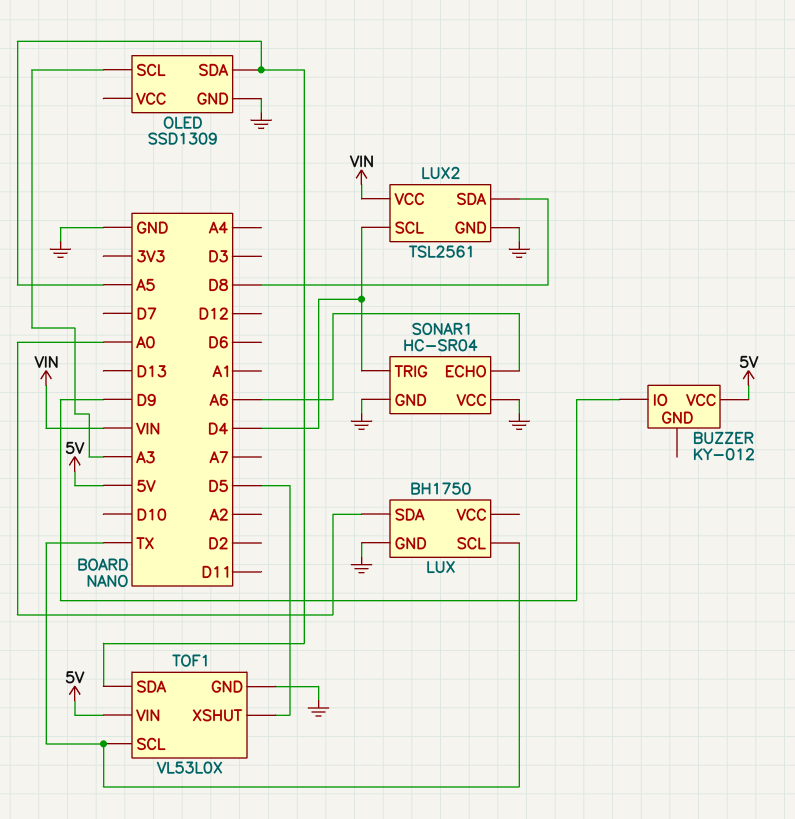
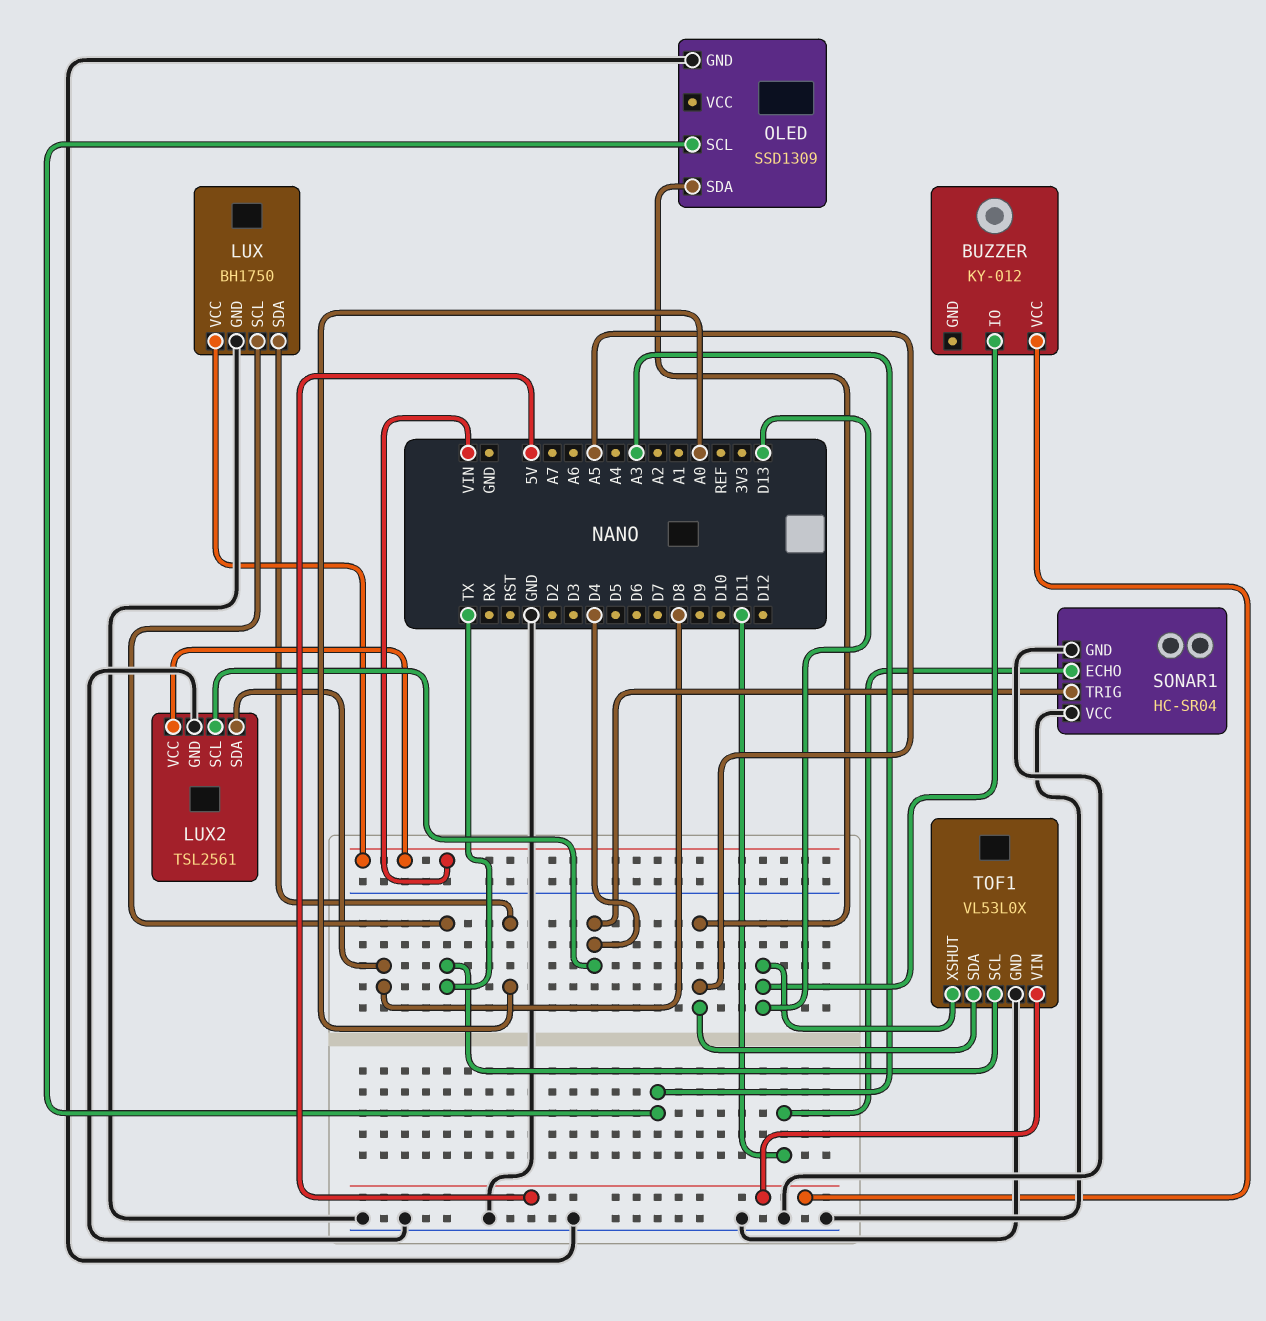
BUZZER pin IO: D9 -> D13
LUX pin VCC: none -> VIN
SONAR1 pin ECHO: A6 -> D11
TOF1 pin XSHUT: D5 -> D13

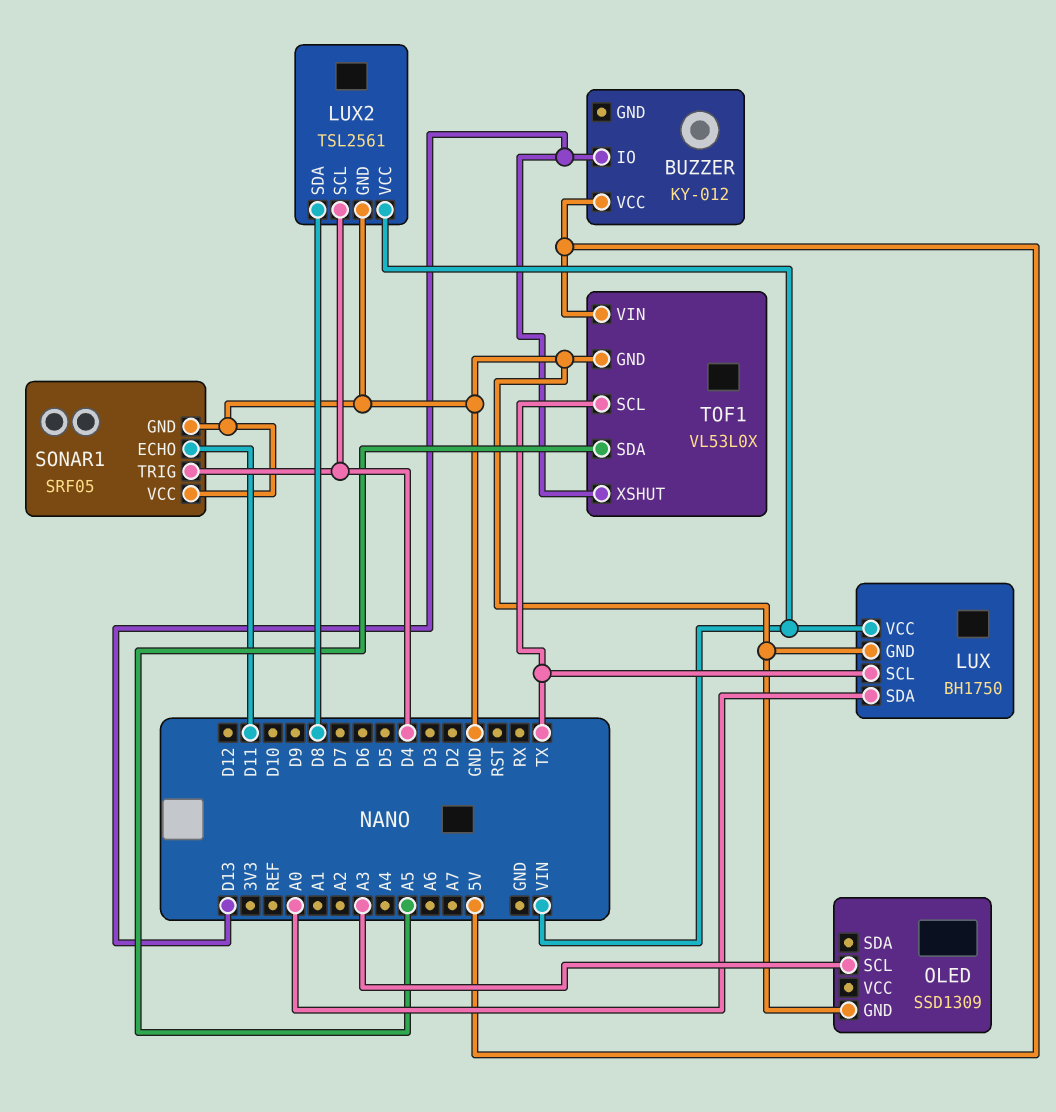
OLED pin SDA: A5 -> none
SONAR1: HC-SR04 -> SRF05

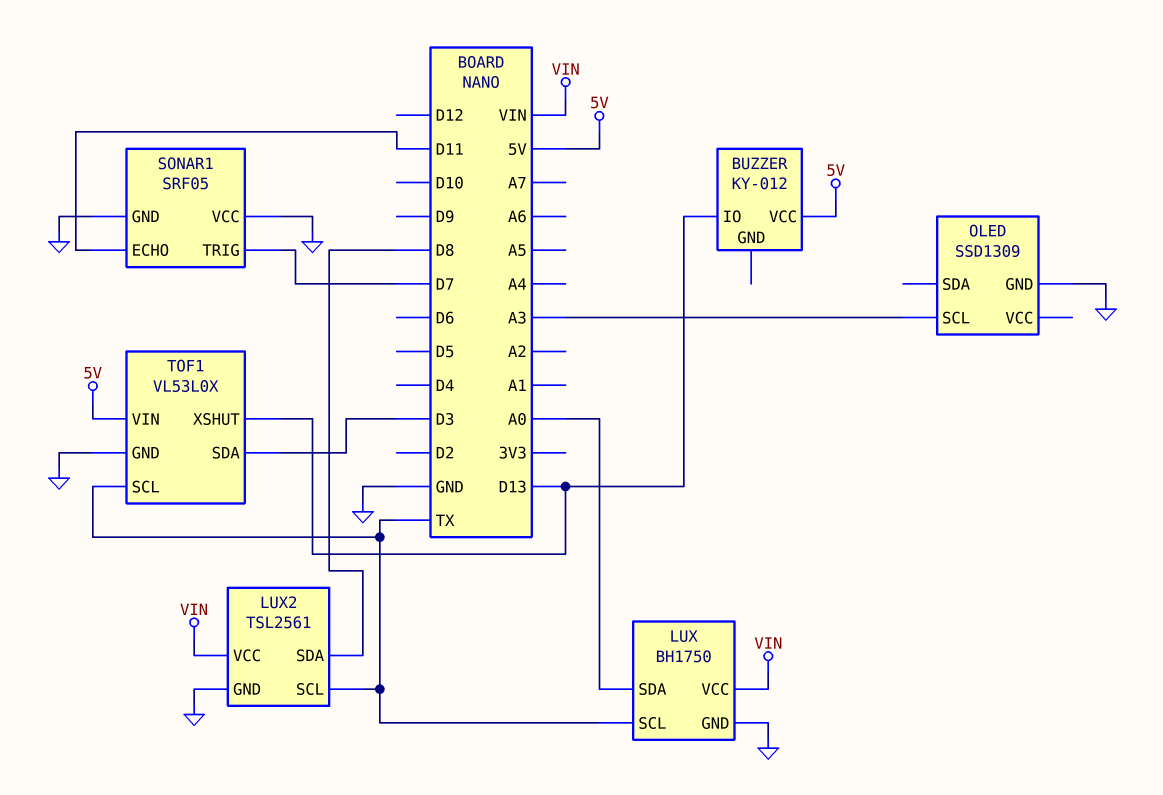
LUX2 pin SCL: D4 -> TX
SONAR1 pin TRIG: D4 -> D7
TOF1 pin SDA: A5 -> D3

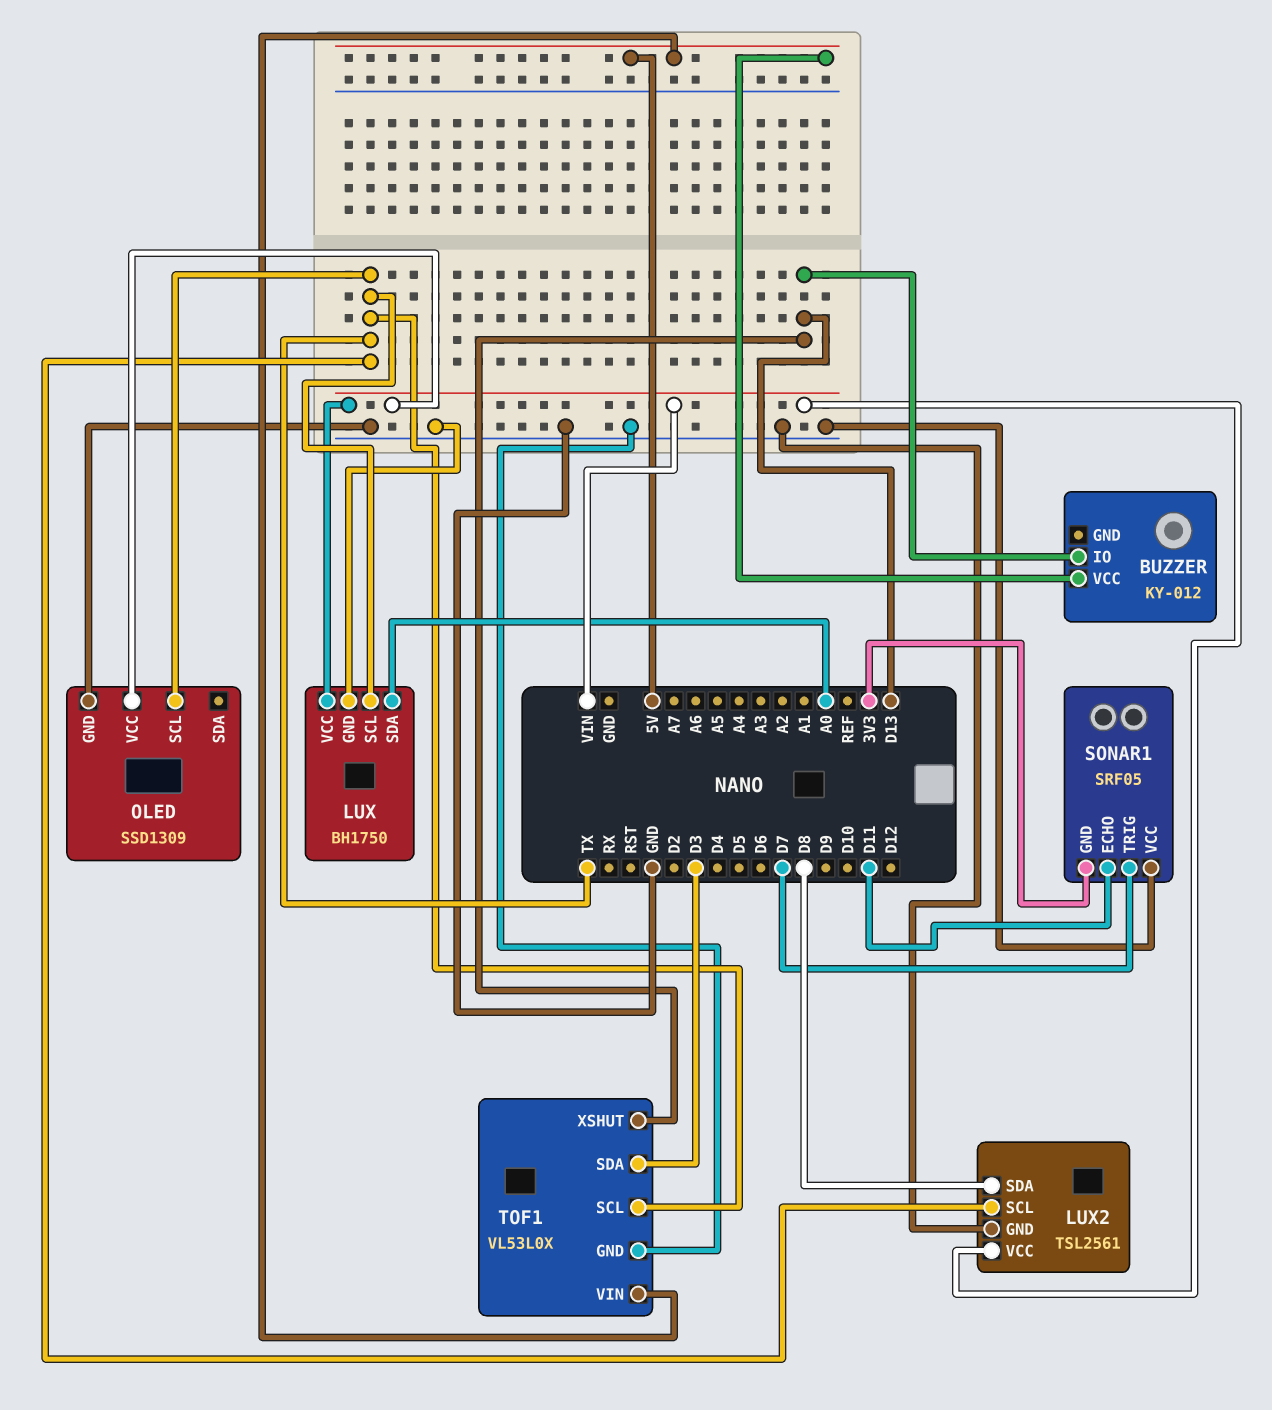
OLED pin SCL: A3 -> TX
OLED pin VCC: none -> VIN
SONAR1 pin GND: GND -> 3V3

